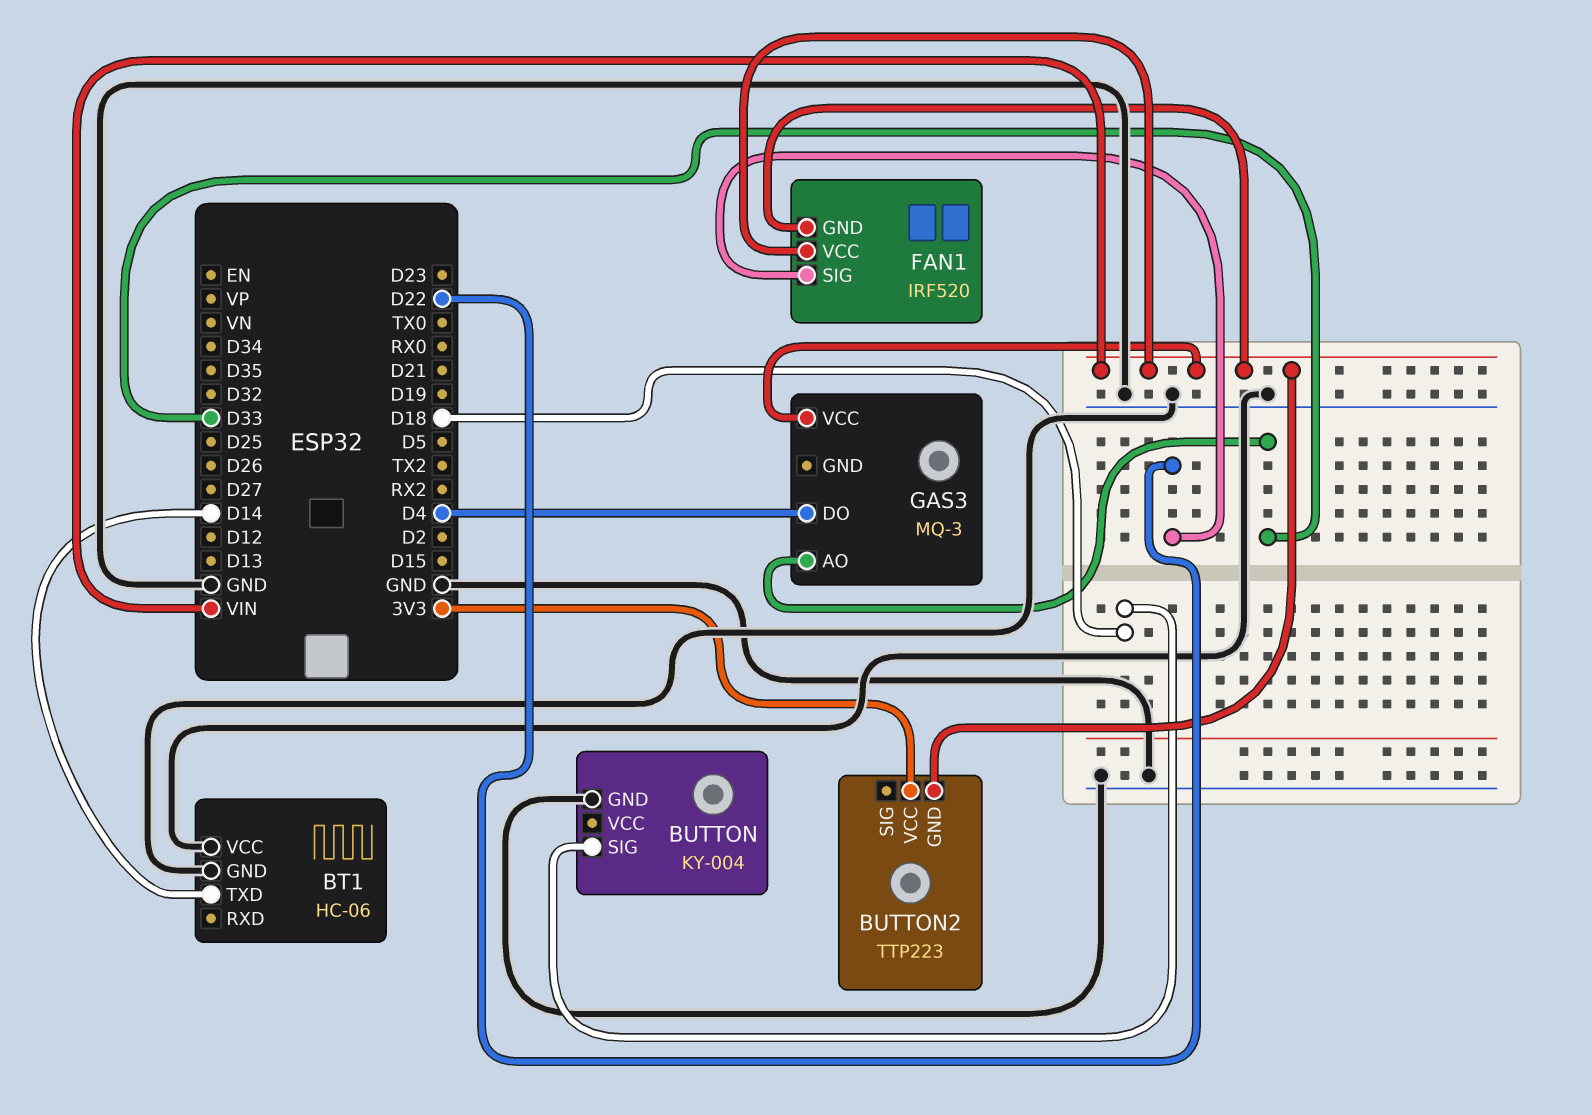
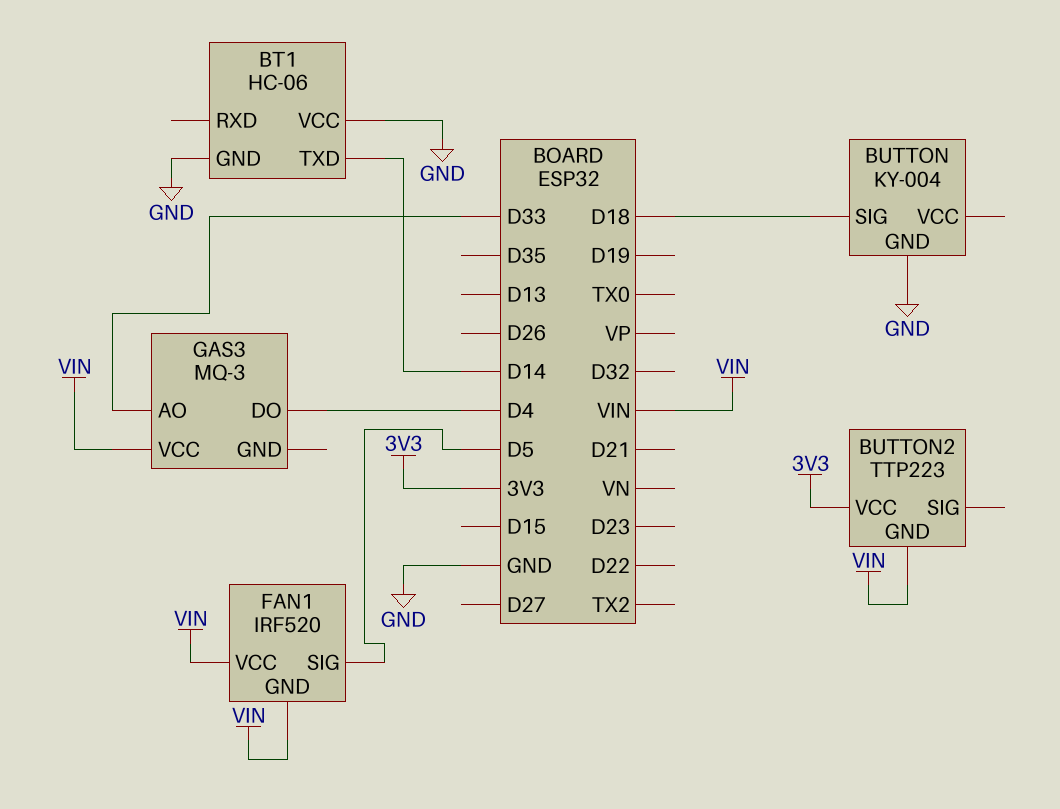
FAN1 pin SIG: D22 -> D5

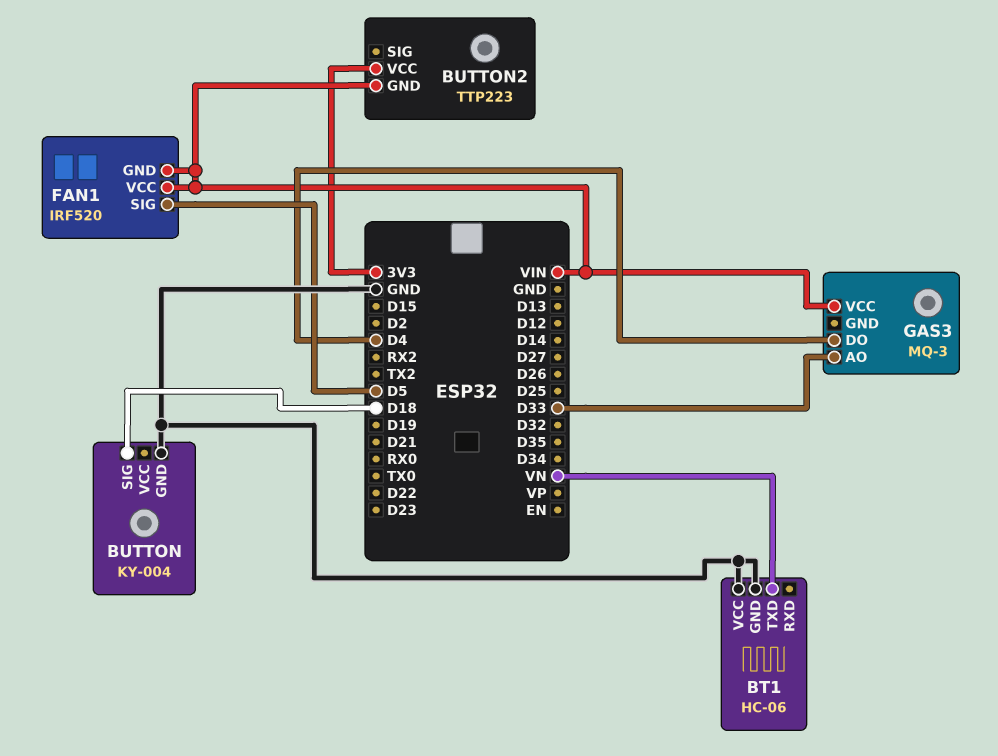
BT1 pin TXD: D14 -> VN

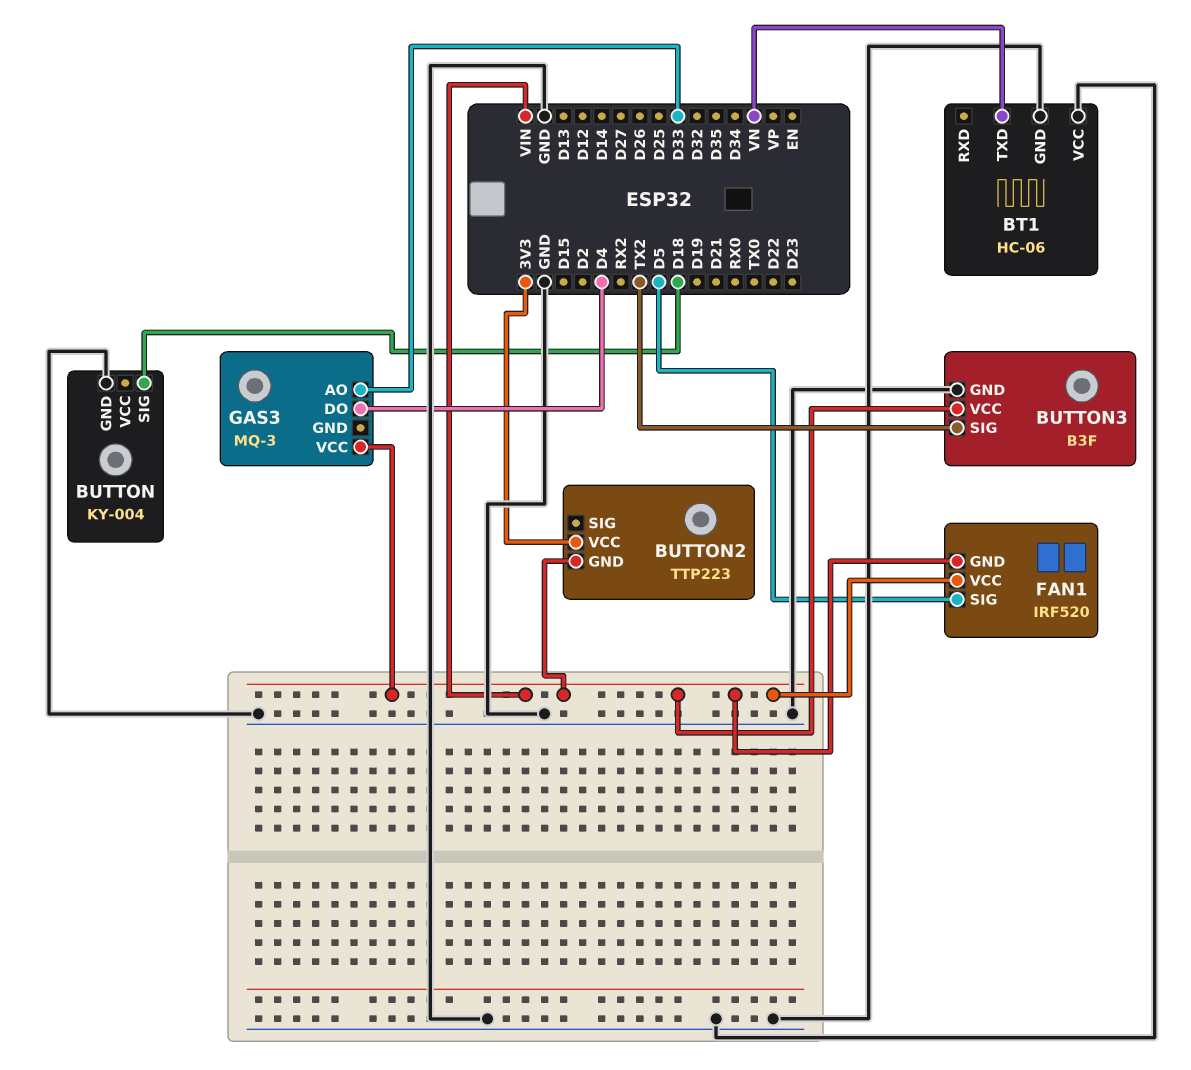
BUTTON3: none -> B3F
BUTTON3 pin GND: none -> GND
BUTTON3 pin SIG: none -> TX2
BUTTON3 pin VCC: none -> VIN

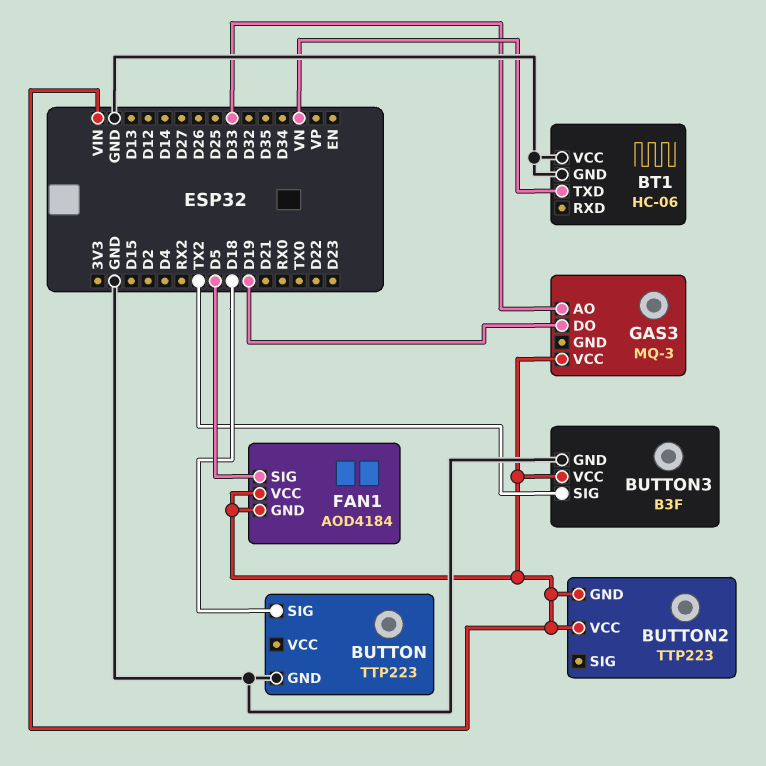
BUTTON: KY-004 -> TTP223
BUTTON2 pin VCC: 3V3 -> VIN
FAN1: IRF520 -> AOD4184
GAS3 pin DO: D4 -> D19

